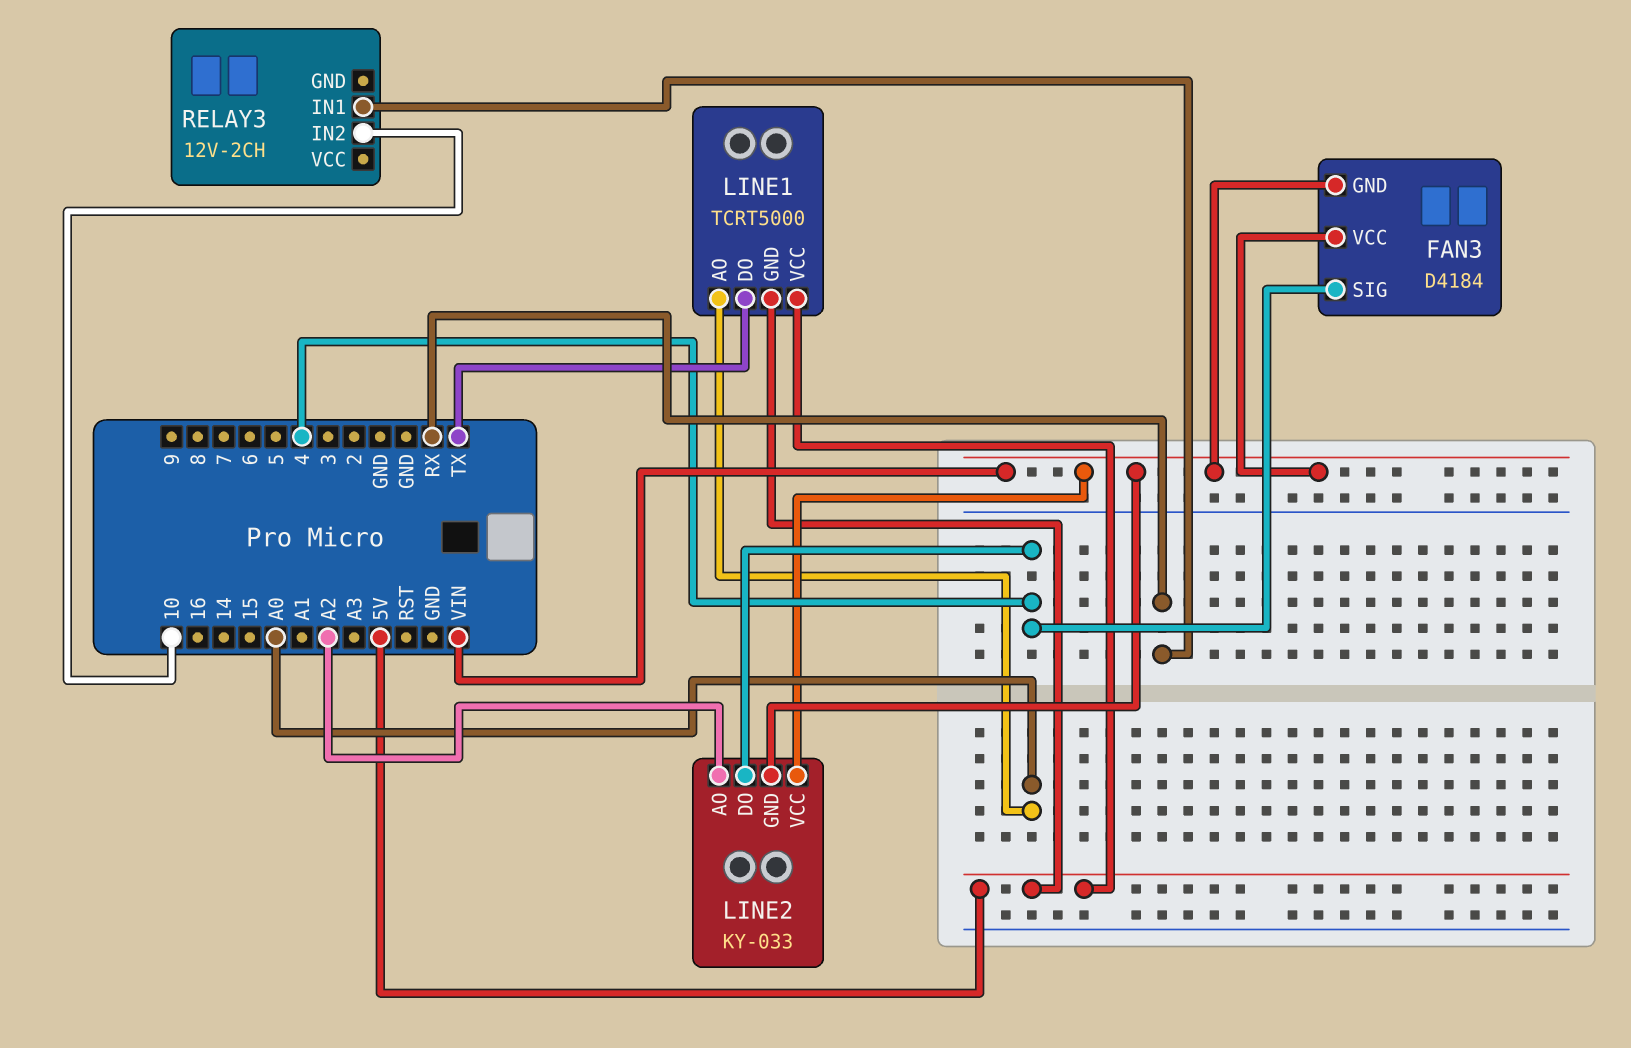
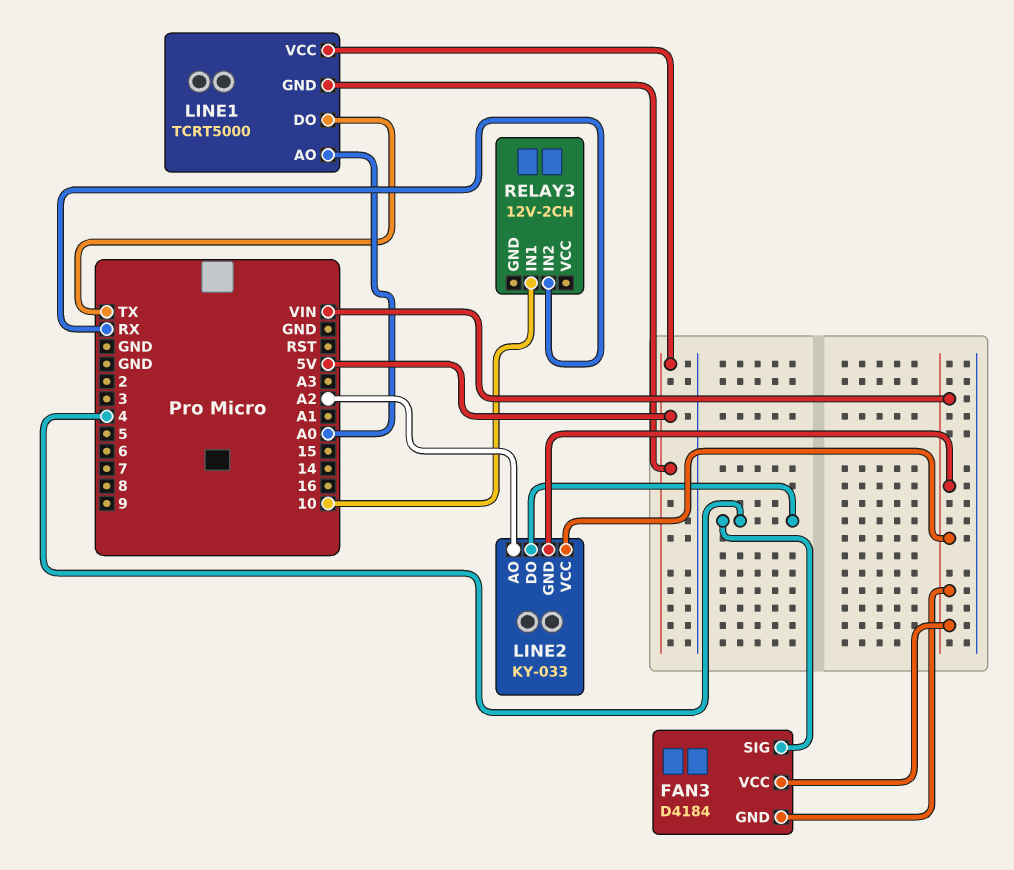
RELAY3 pin IN1: RX -> 10
RELAY3 pin IN2: 10 -> RX

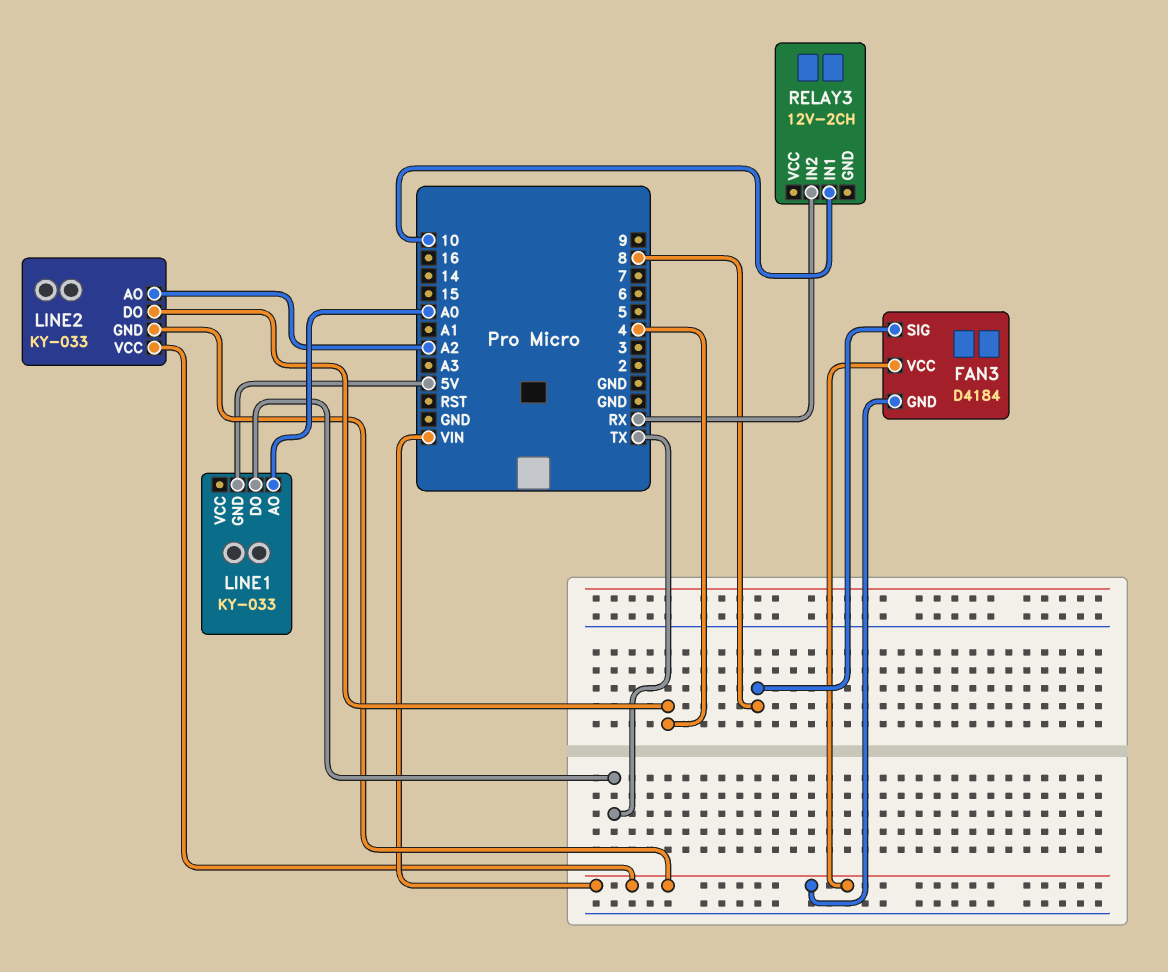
FAN3 pin SIG: 4 -> 8
LINE1: TCRT5000 -> KY-033
LINE1 pin VCC: 5V -> none

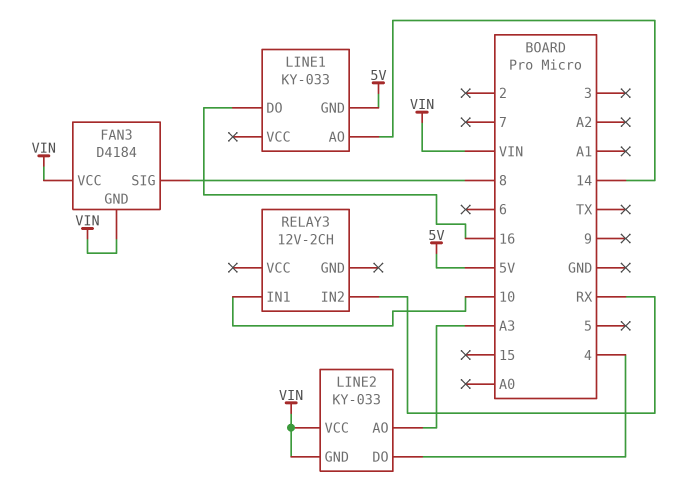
LINE1 pin AO: A0 -> 14
LINE1 pin DO: TX -> 16
LINE2 pin AO: A2 -> A3

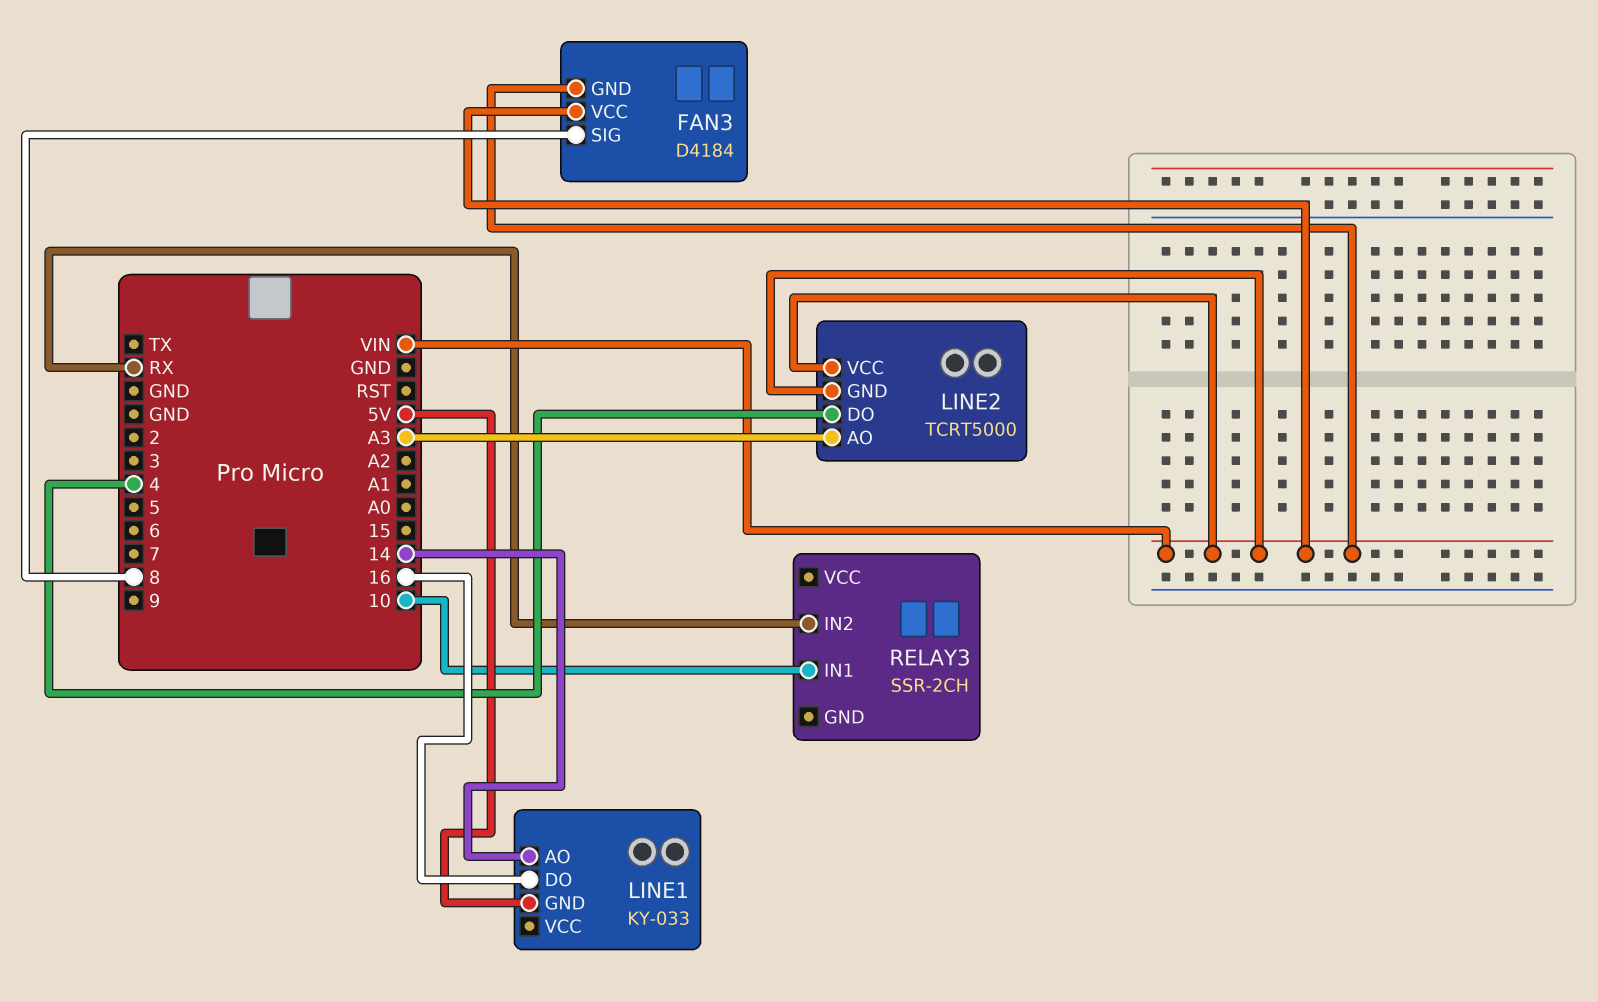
LINE2: KY-033 -> TCRT5000
RELAY3: 12V-2CH -> SSR-2CH

